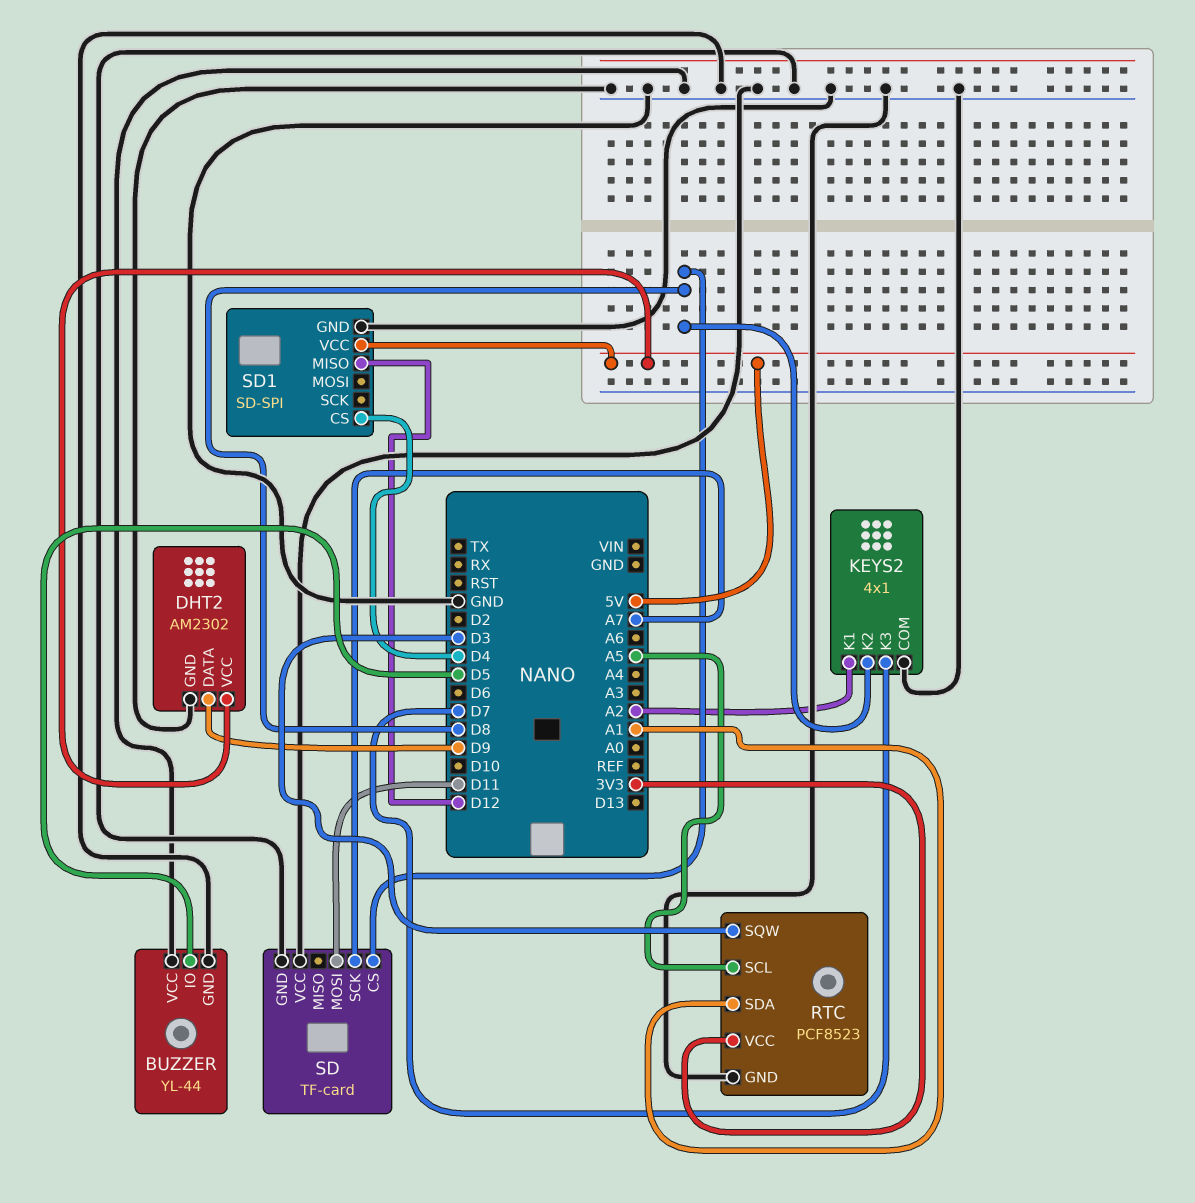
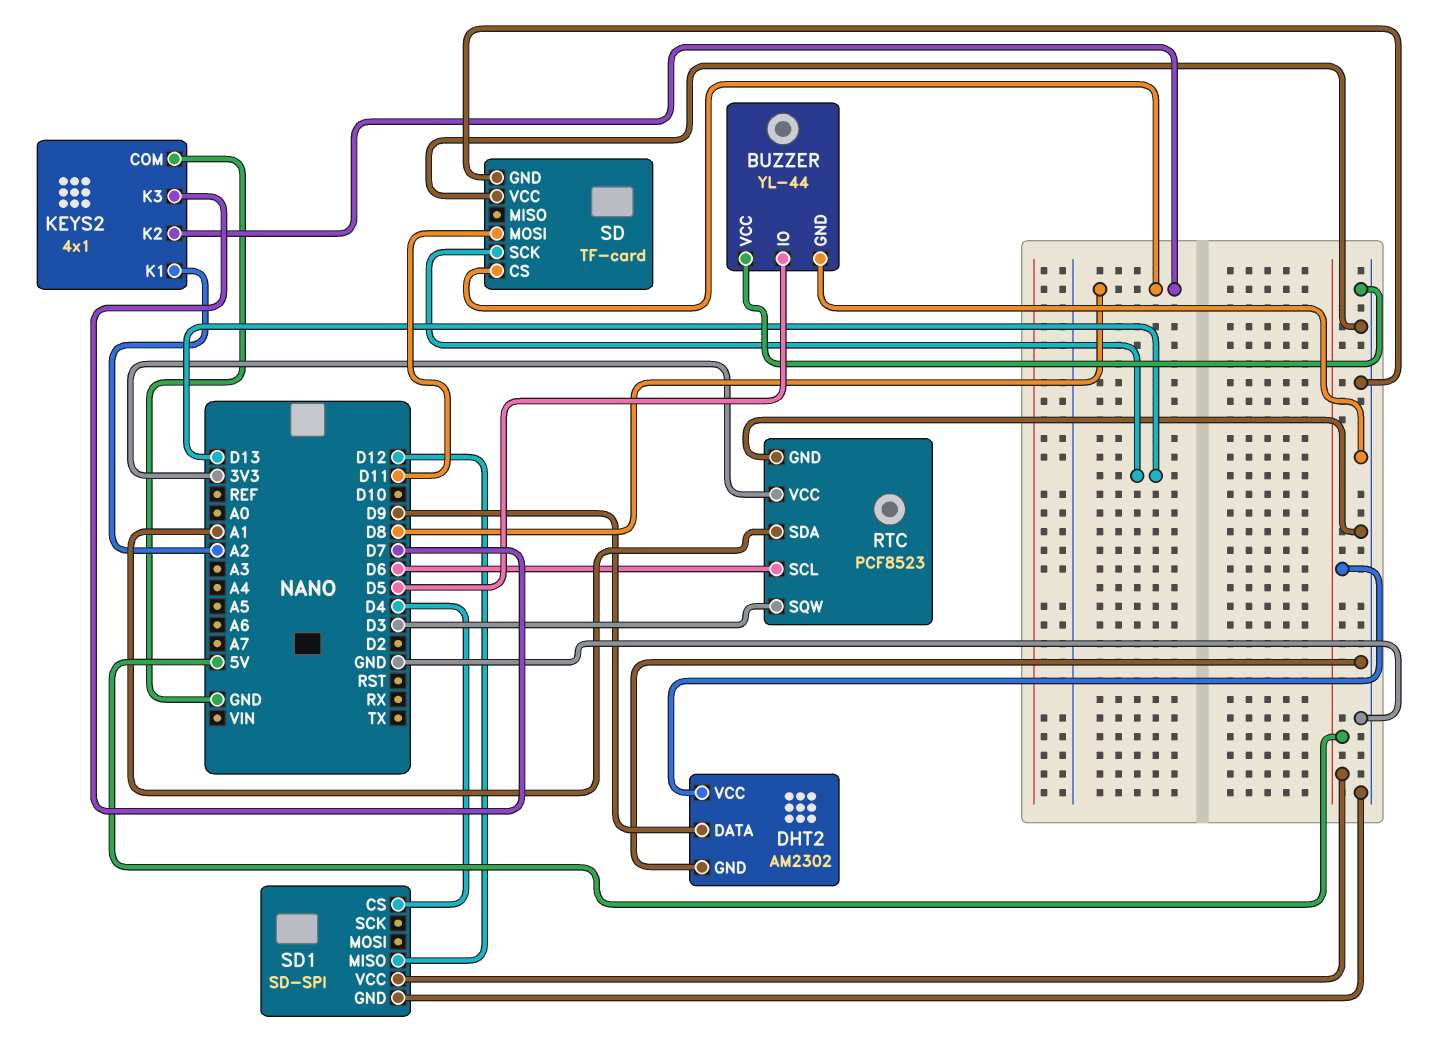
RTC pin SCL: A5 -> D6
SD pin SCK: A7 -> D13

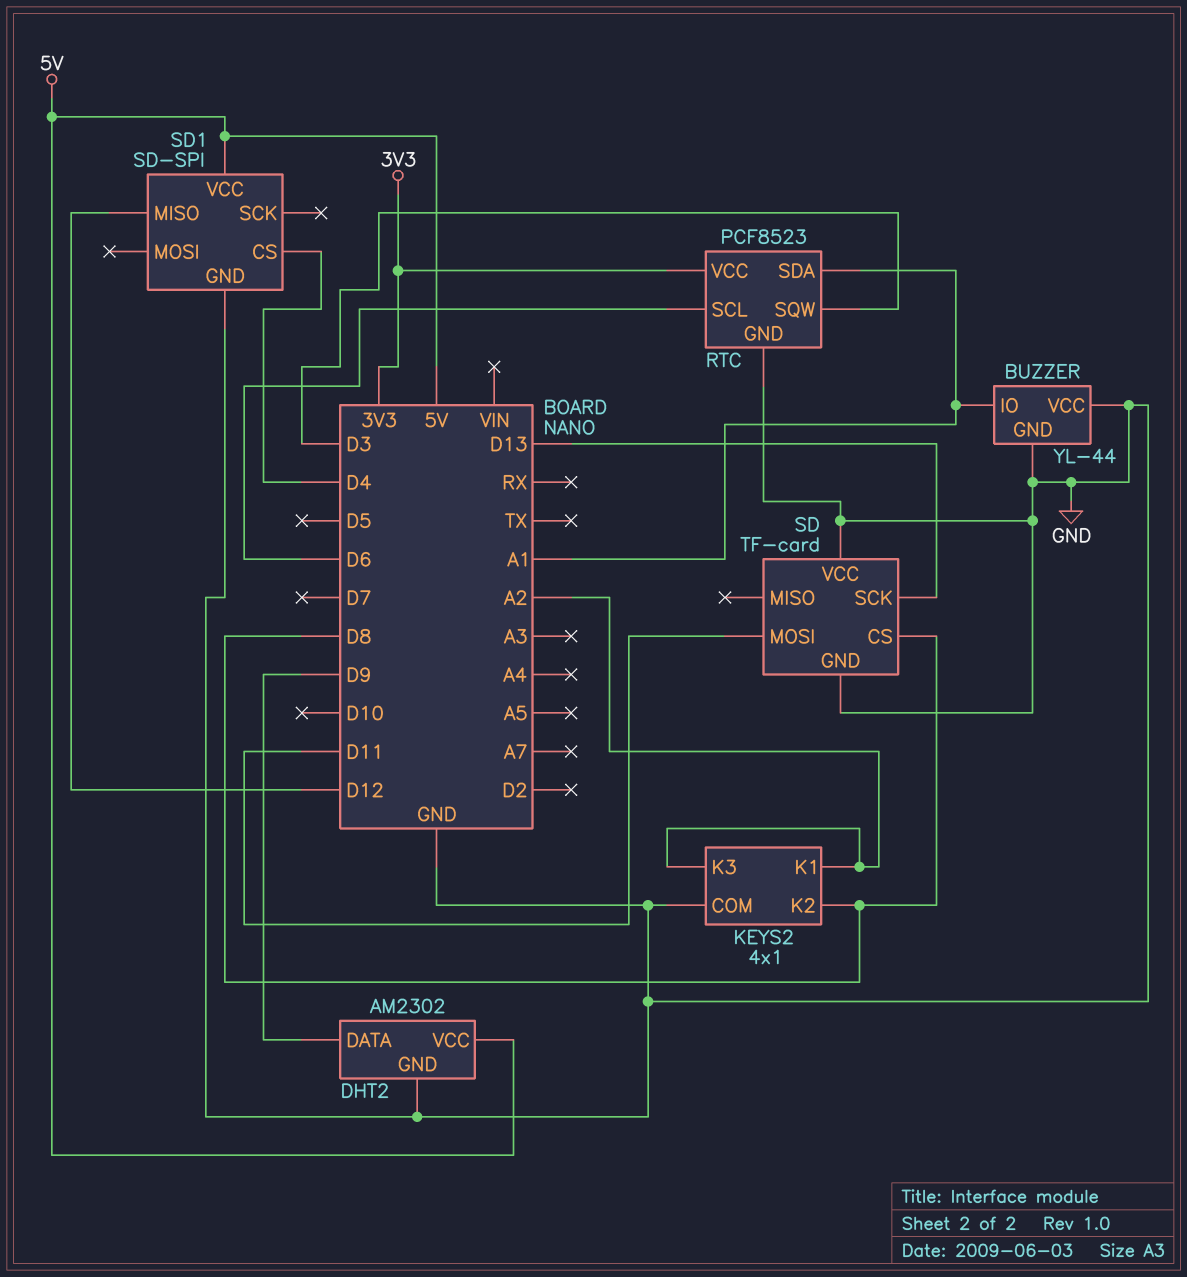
BUZZER pin IO: D5 -> A1
KEYS2 pin K3: D7 -> A2

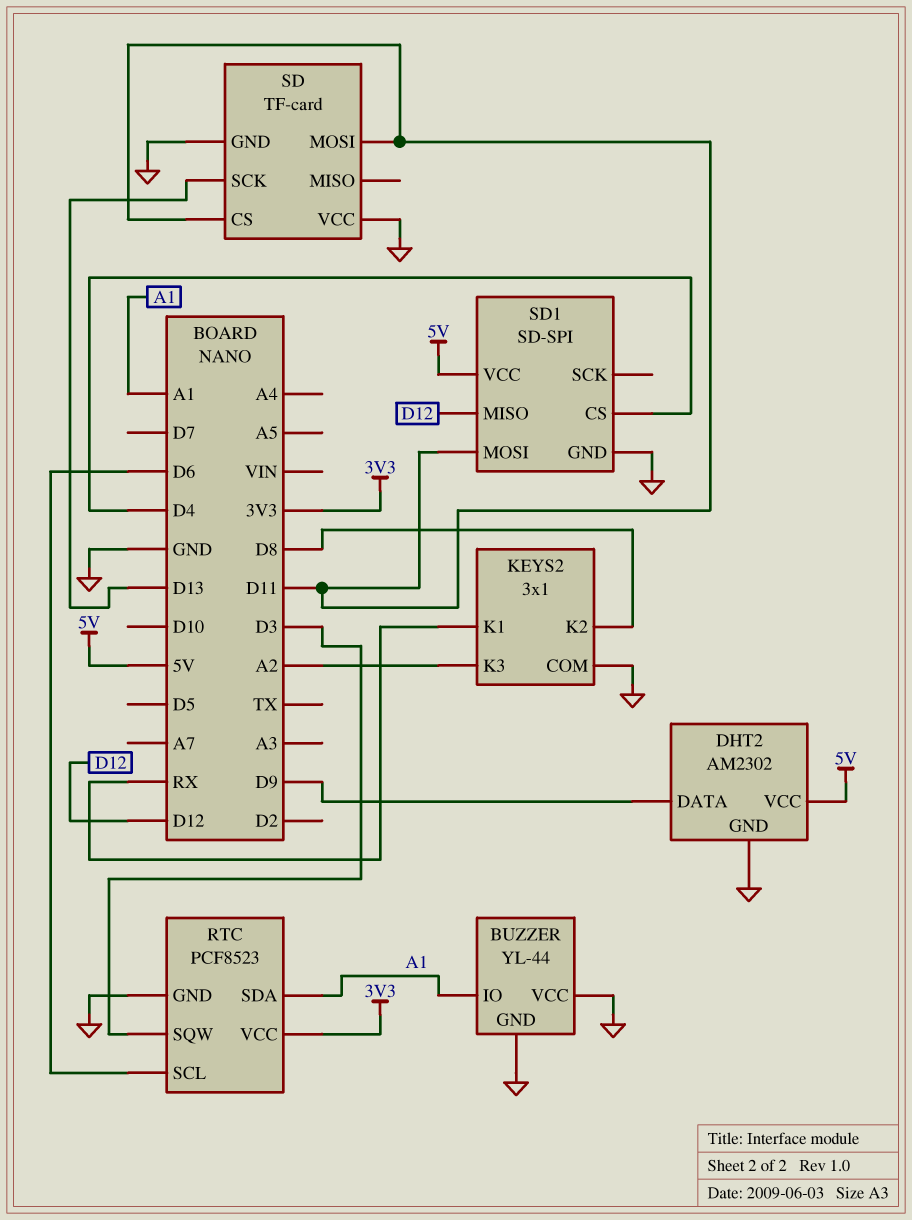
KEYS2: 4x1 -> 3x1
KEYS2 pin K1: A2 -> RX
SD pin CS: D8 -> D11
SD1 pin MOSI: none -> D11

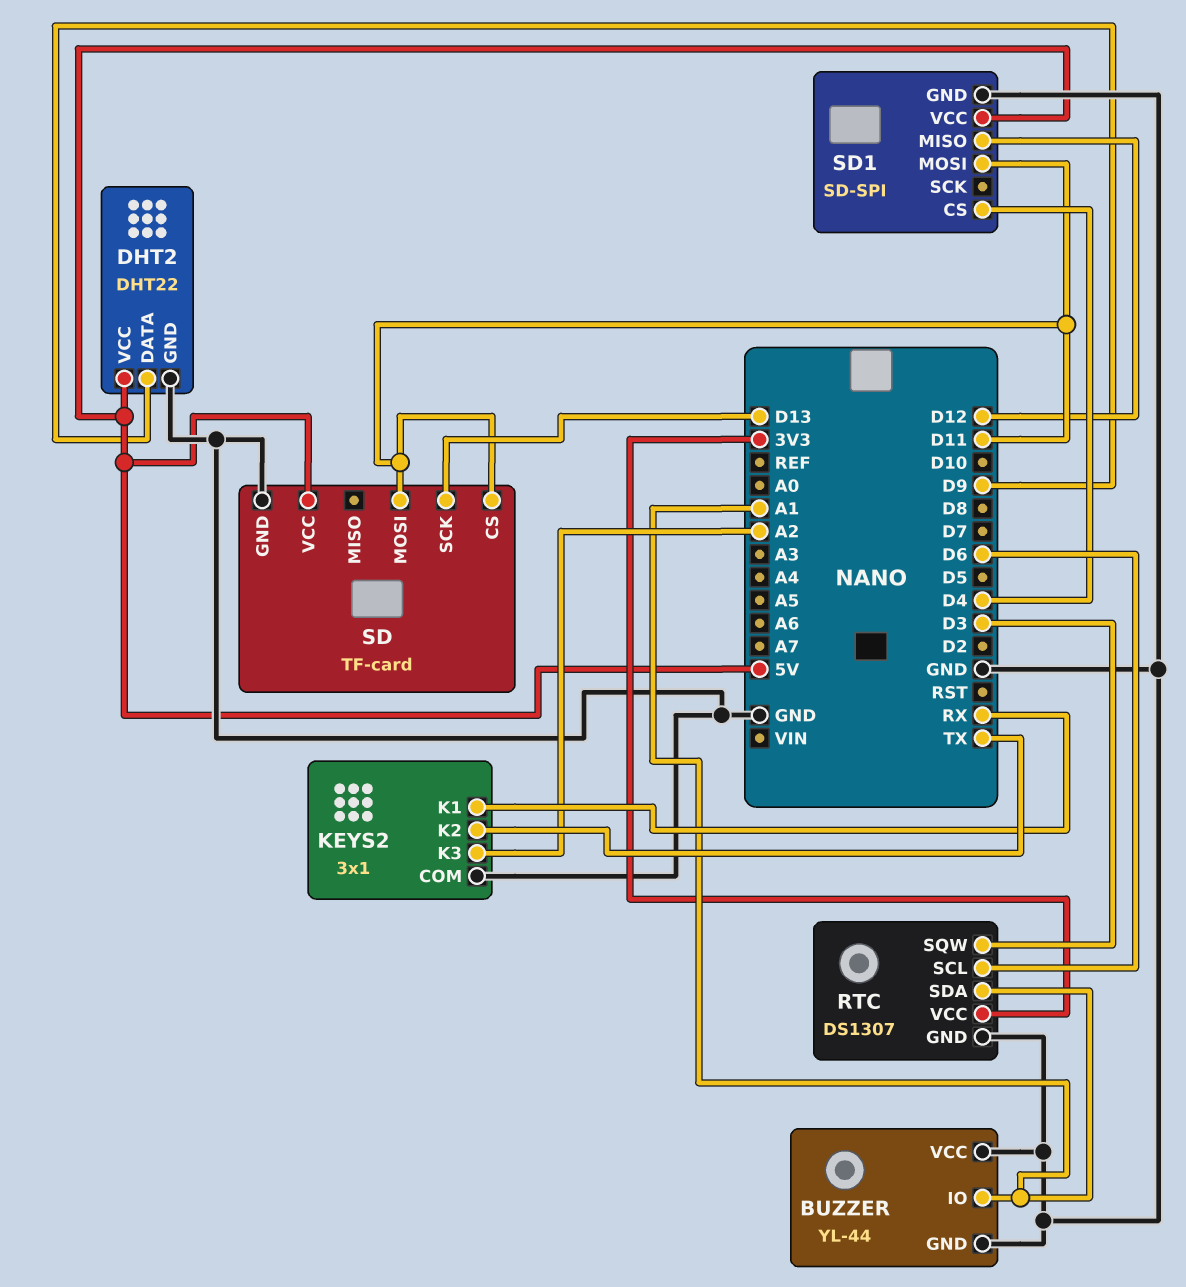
DHT2: AM2302 -> DHT22
KEYS2 pin K2: D8 -> TX
RTC: PCF8523 -> DS1307
SD pin VCC: GND -> 5V

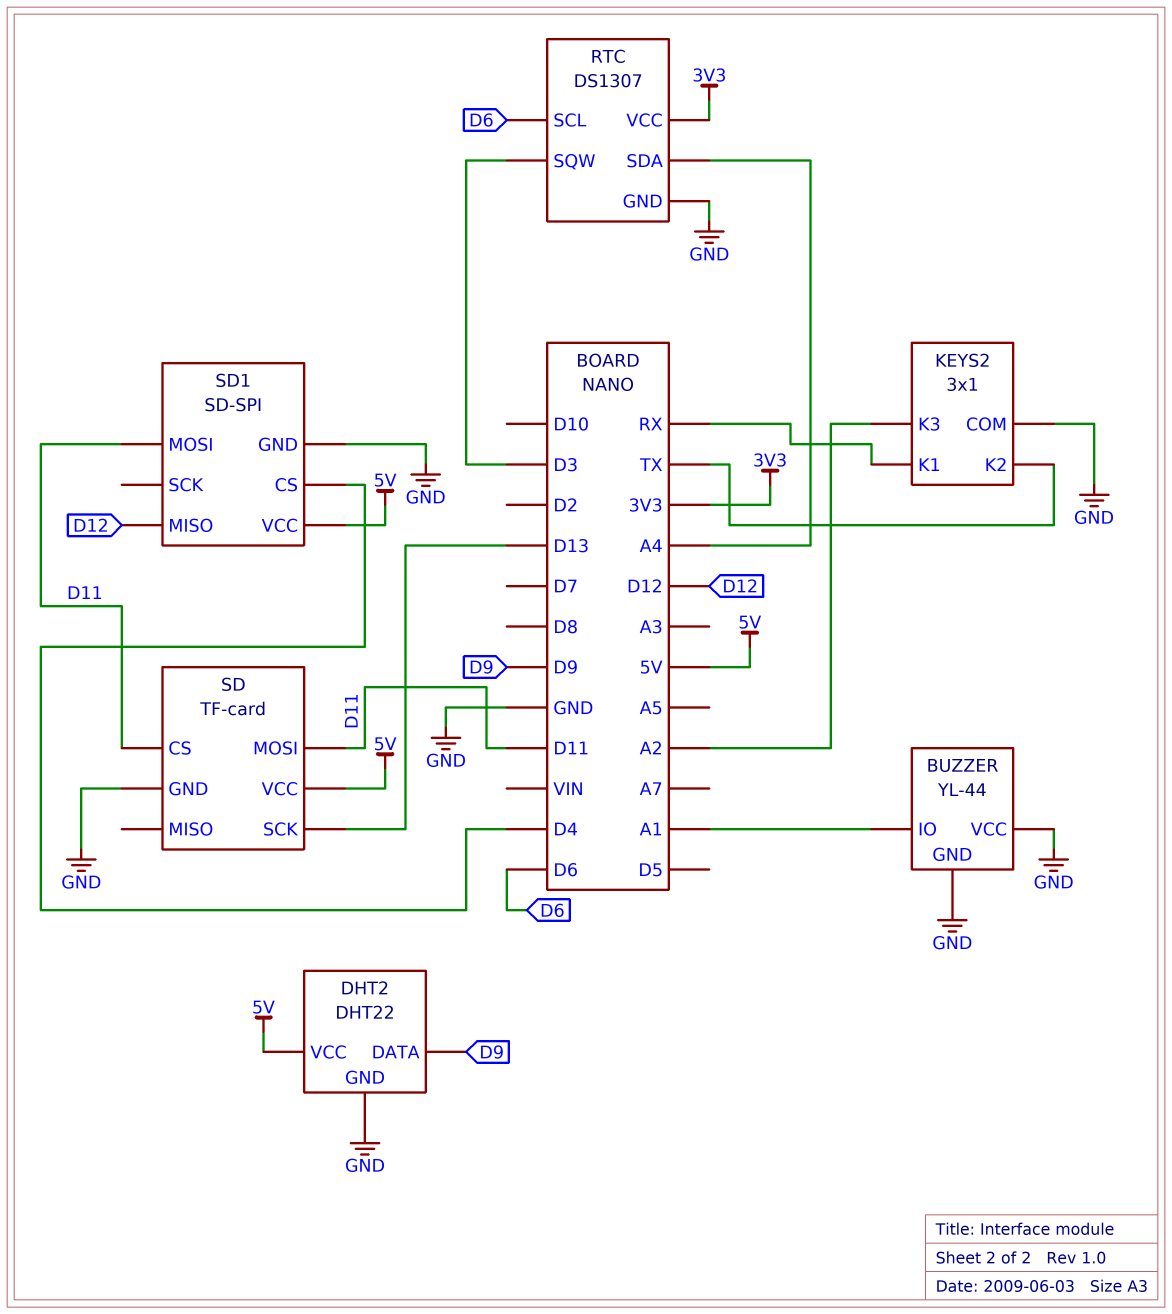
RTC pin SDA: A1 -> A4

